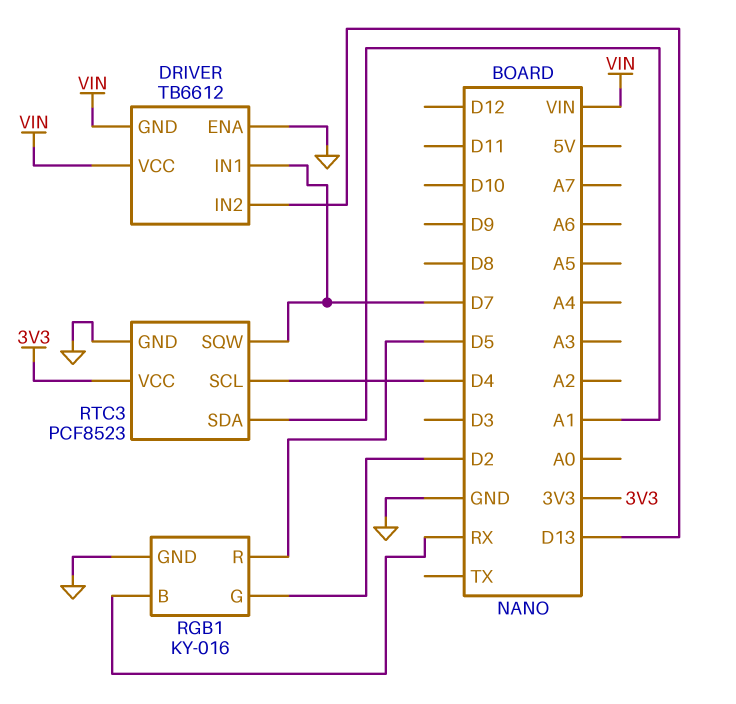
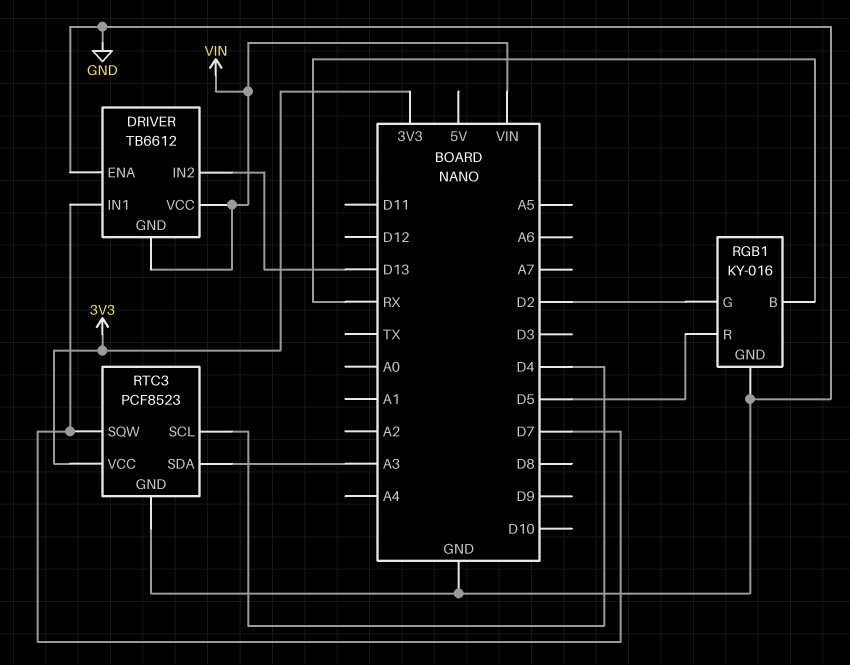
RTC3 pin SDA: A1 -> A3

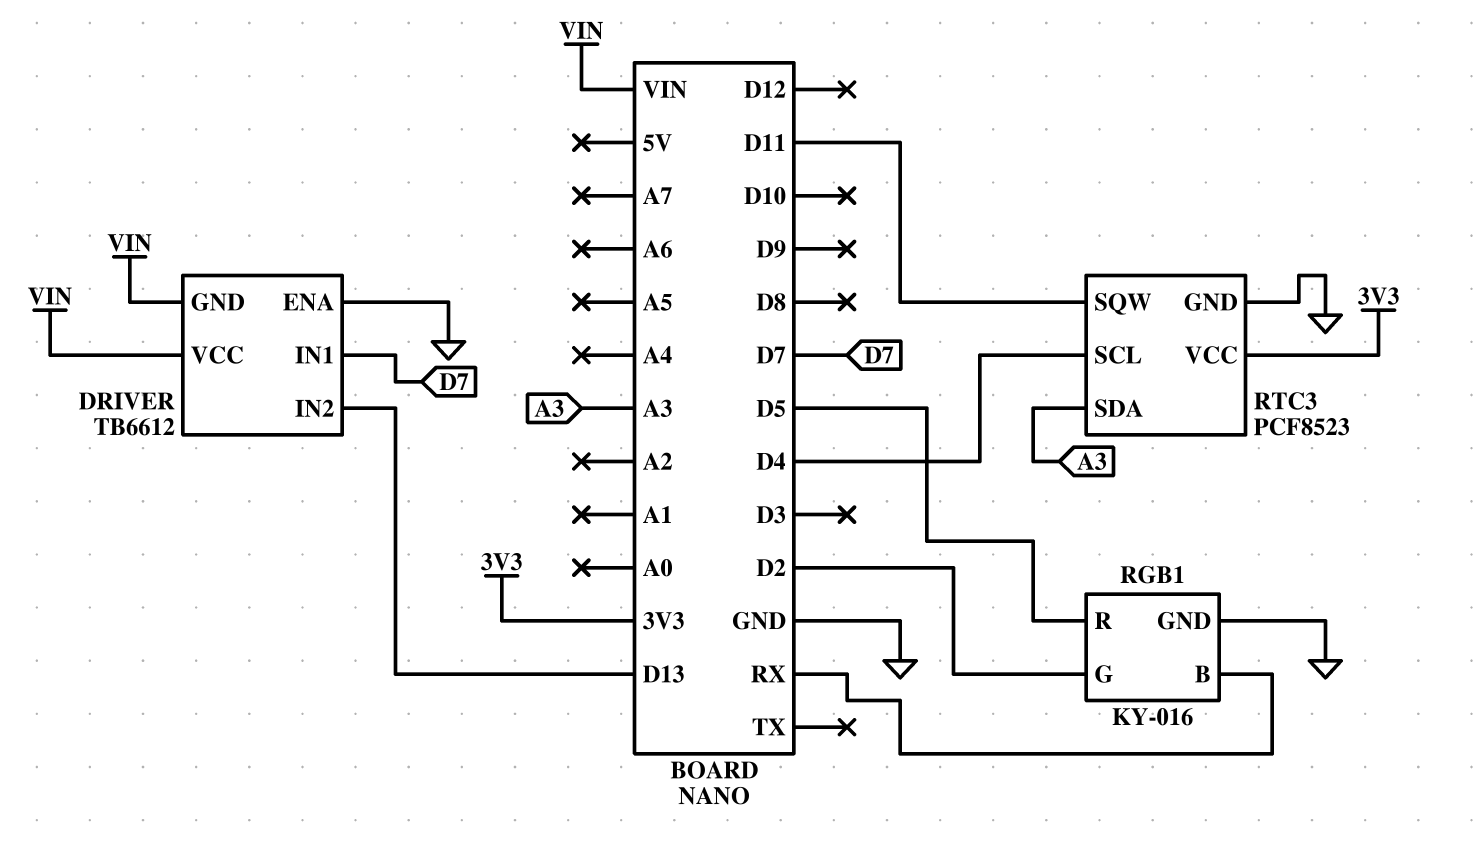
RTC3 pin SQW: D7 -> D11

